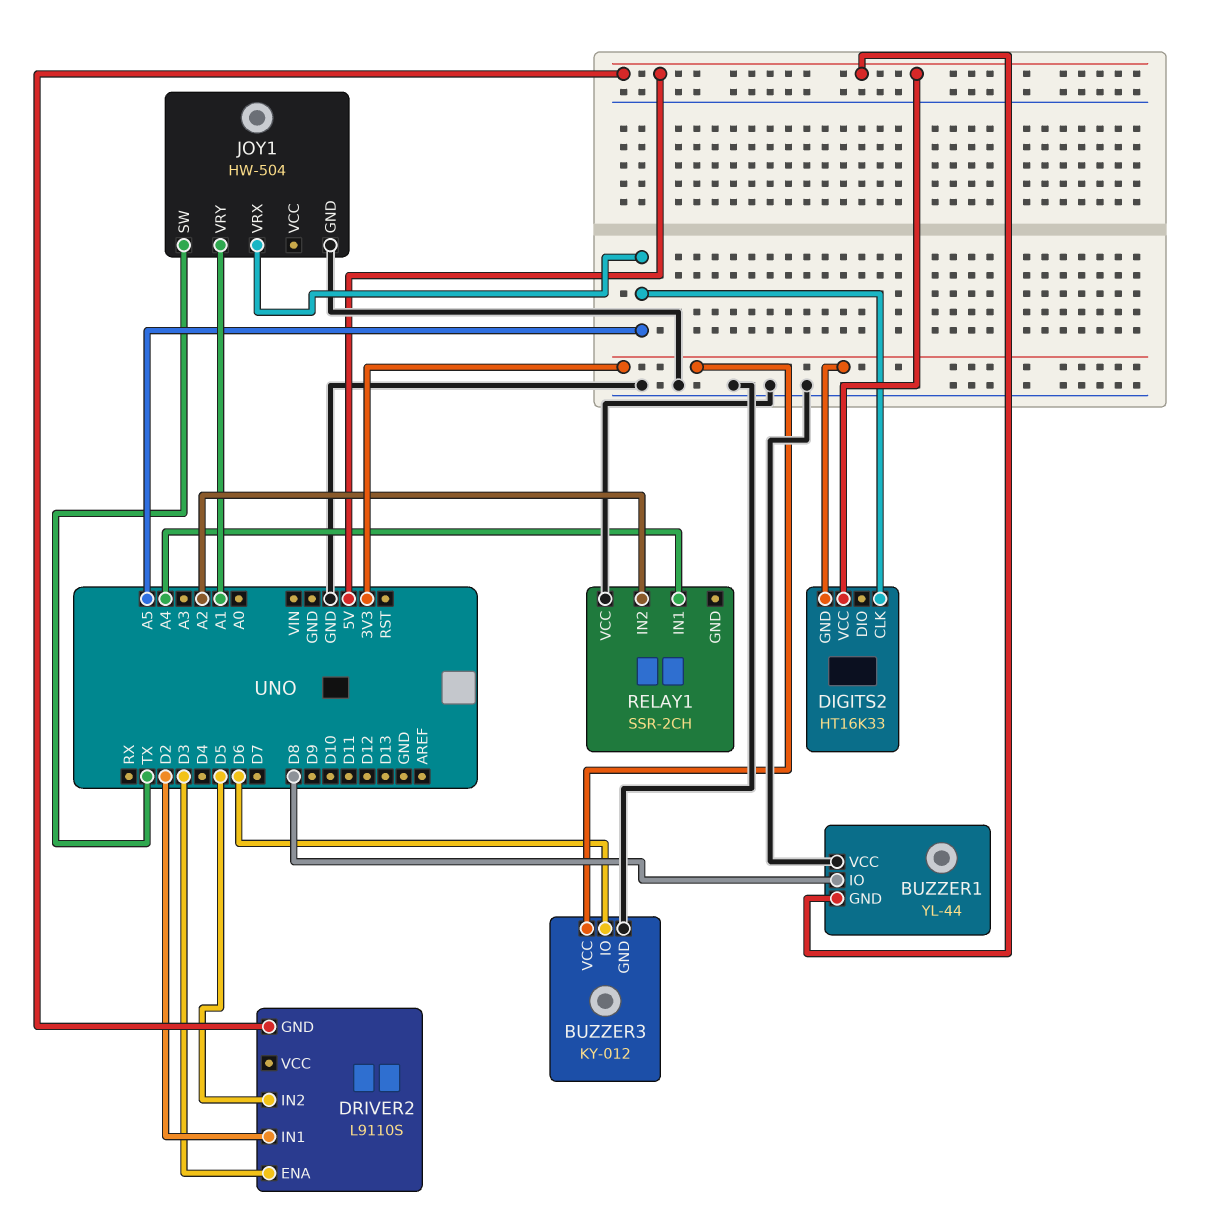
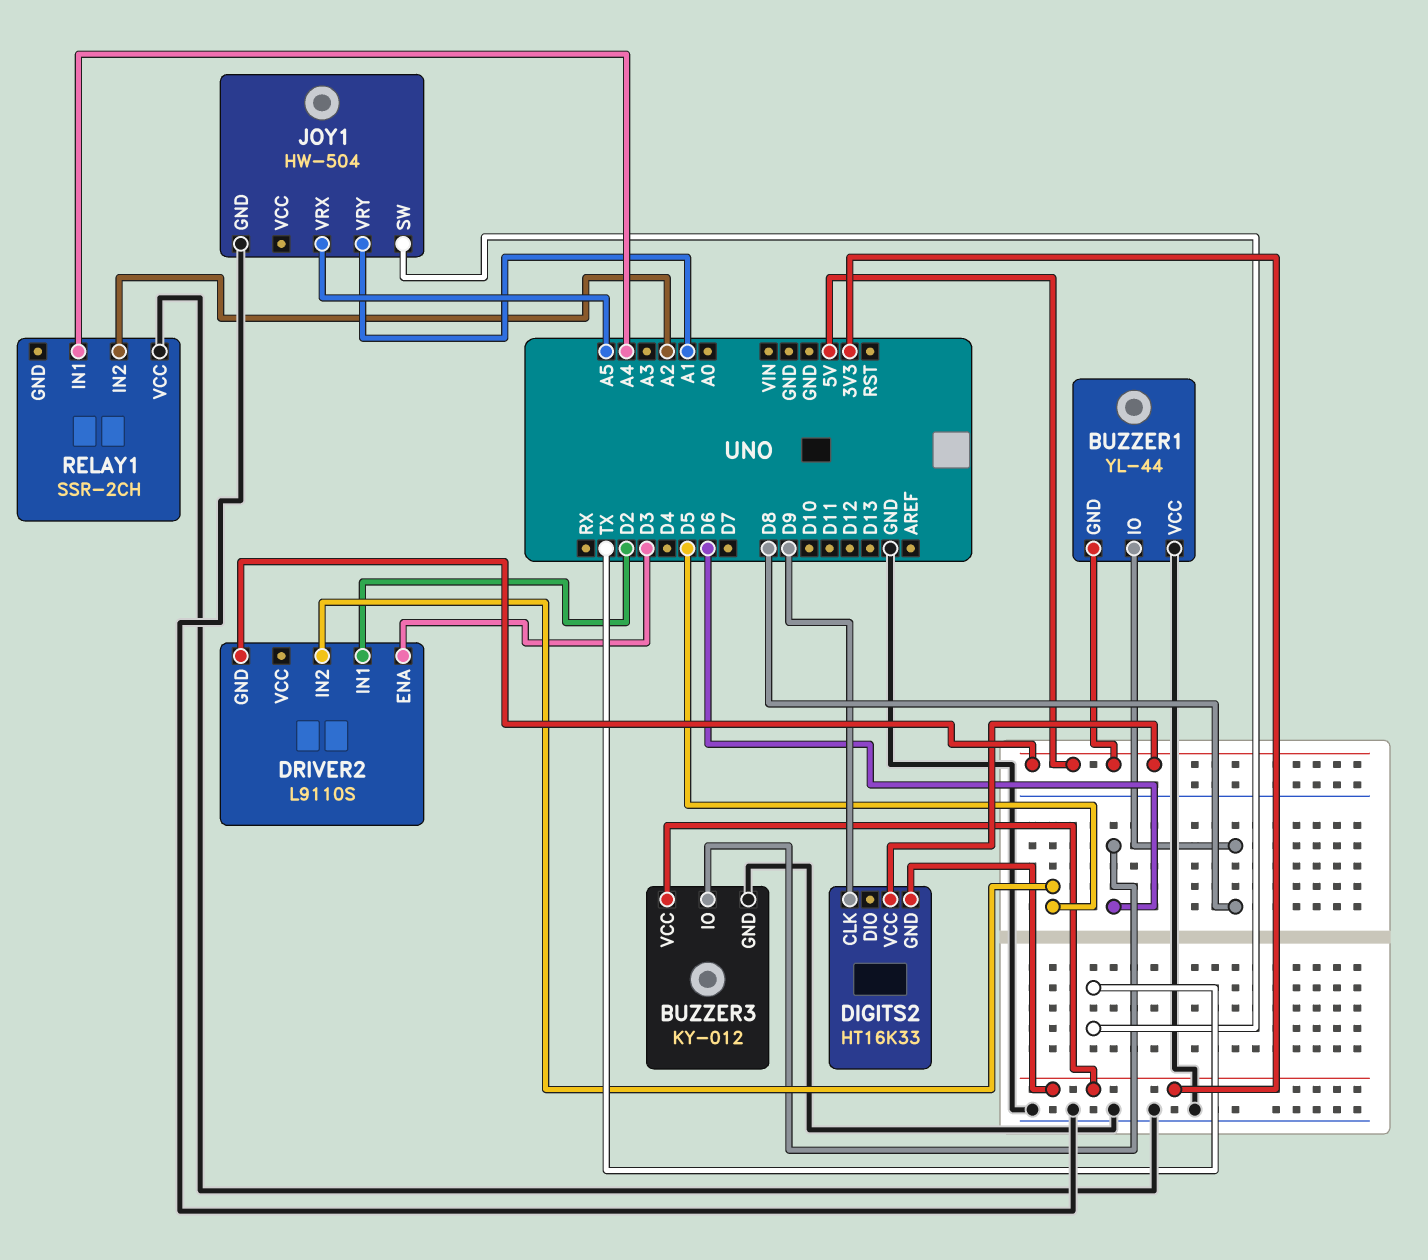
DIGITS2 pin CLK: A5 -> D9

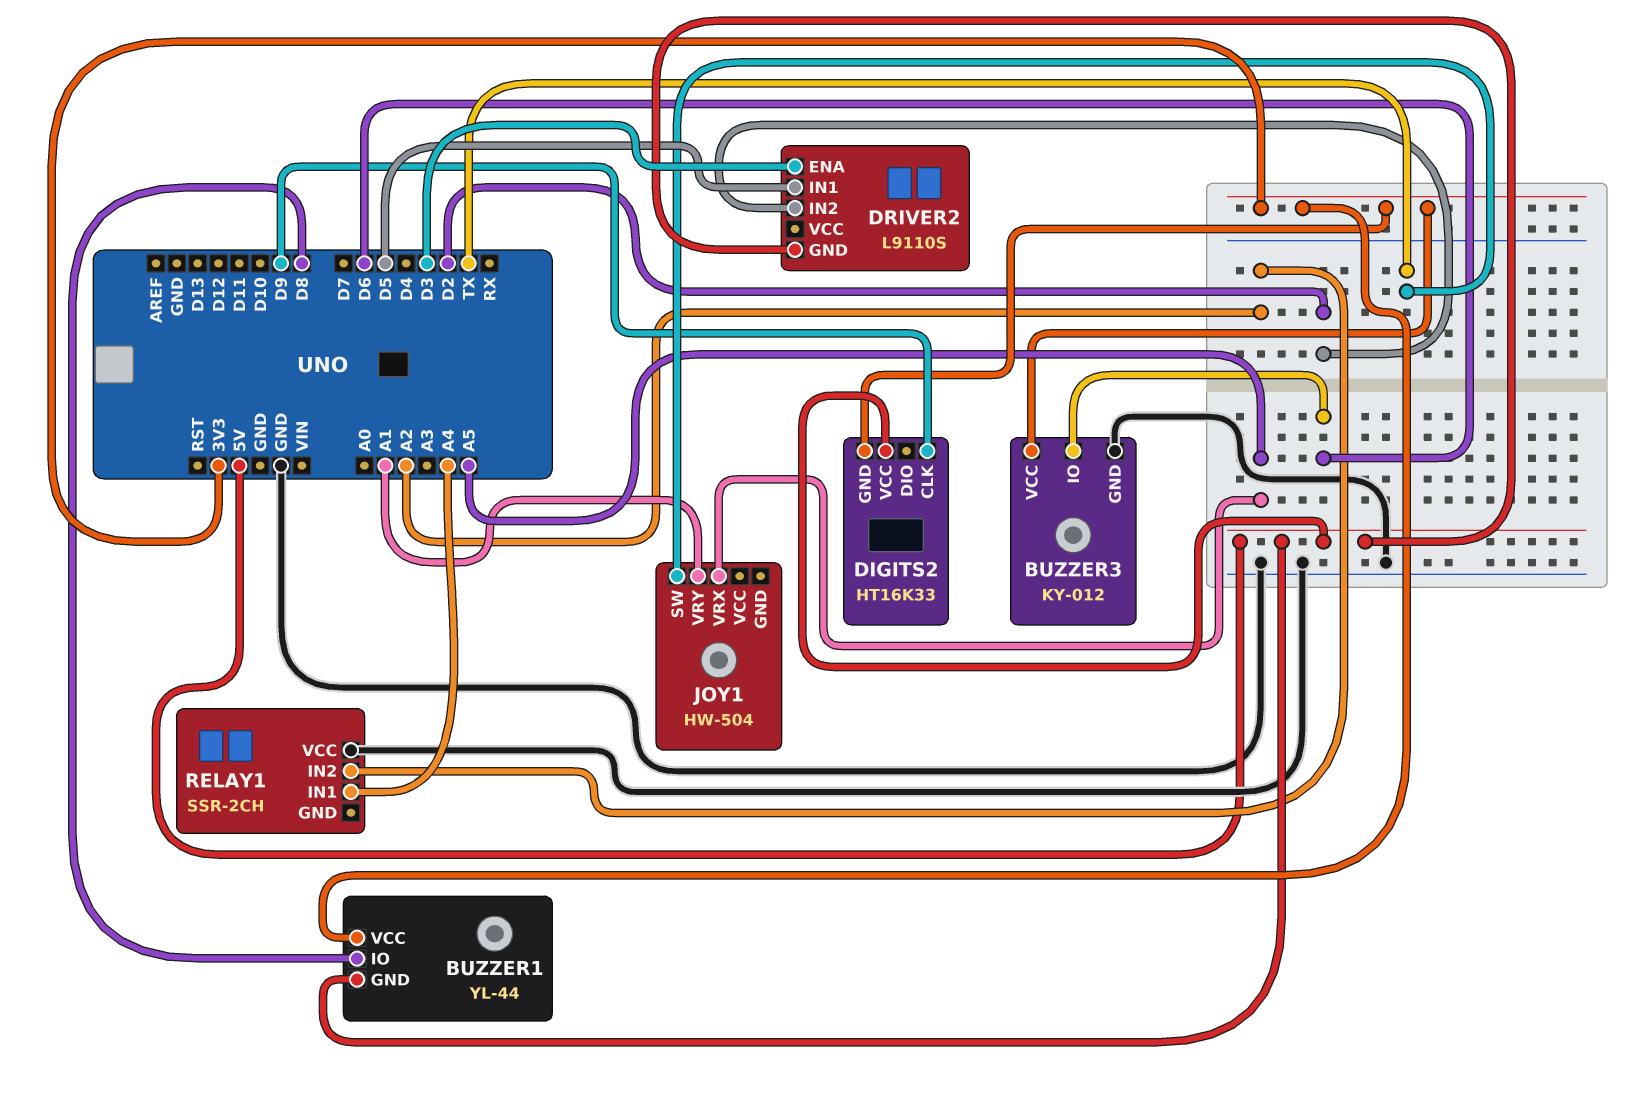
BUZZER1 pin VCC: GND -> 3V3
DRIVER2 pin IN1: D2 -> D5
DRIVER2 pin IN2: D5 -> D2
JOY1 pin GND: GND -> none

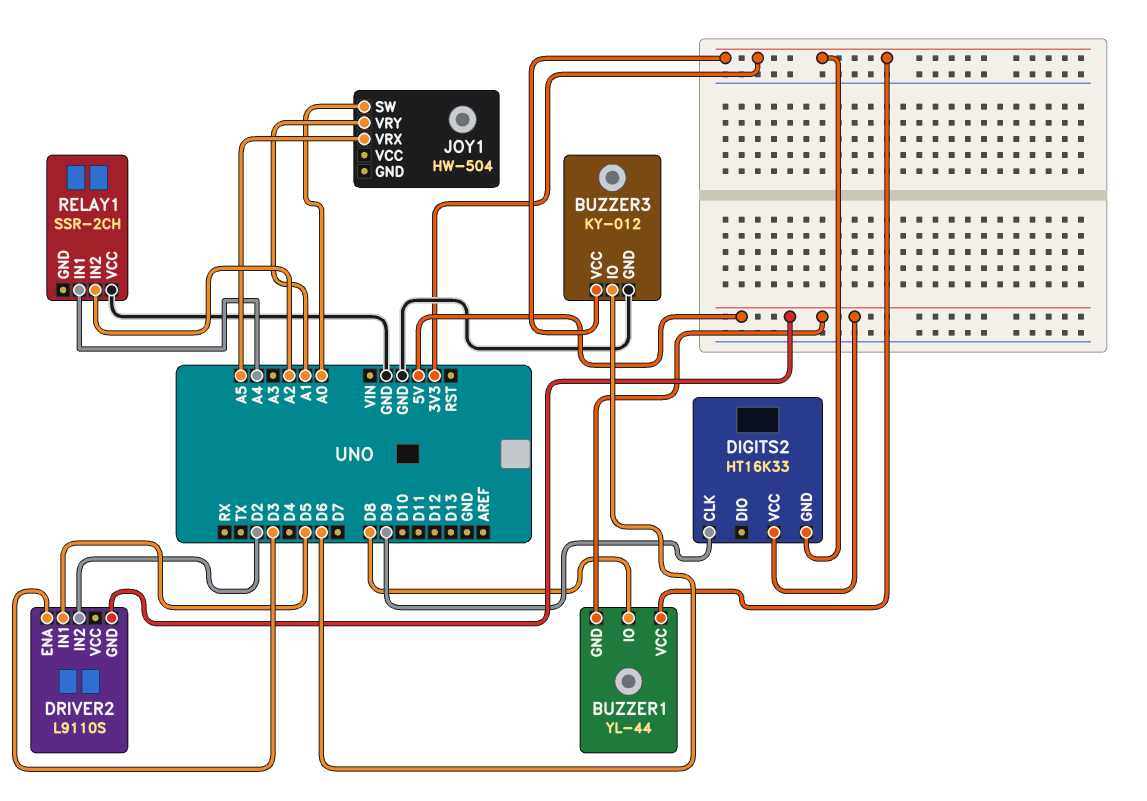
JOY1 pin SW: TX -> A0

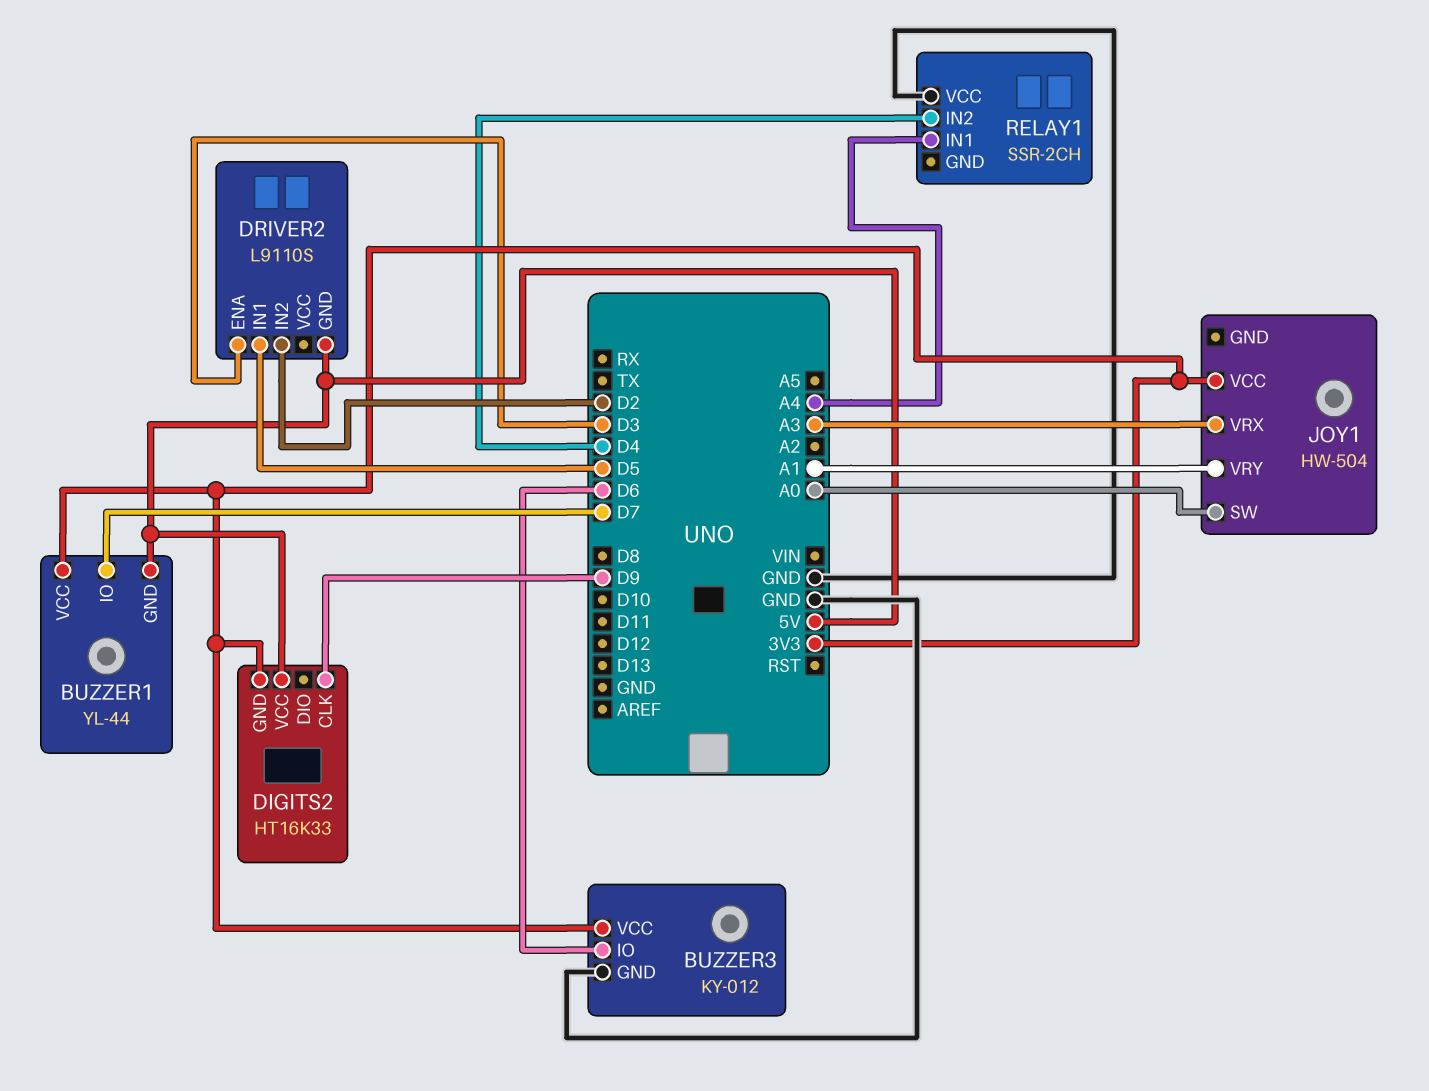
BUZZER1 pin IO: D8 -> D7
JOY1 pin VCC: none -> 3V3
JOY1 pin VRX: A5 -> A3
RELAY1 pin IN2: A2 -> D4

